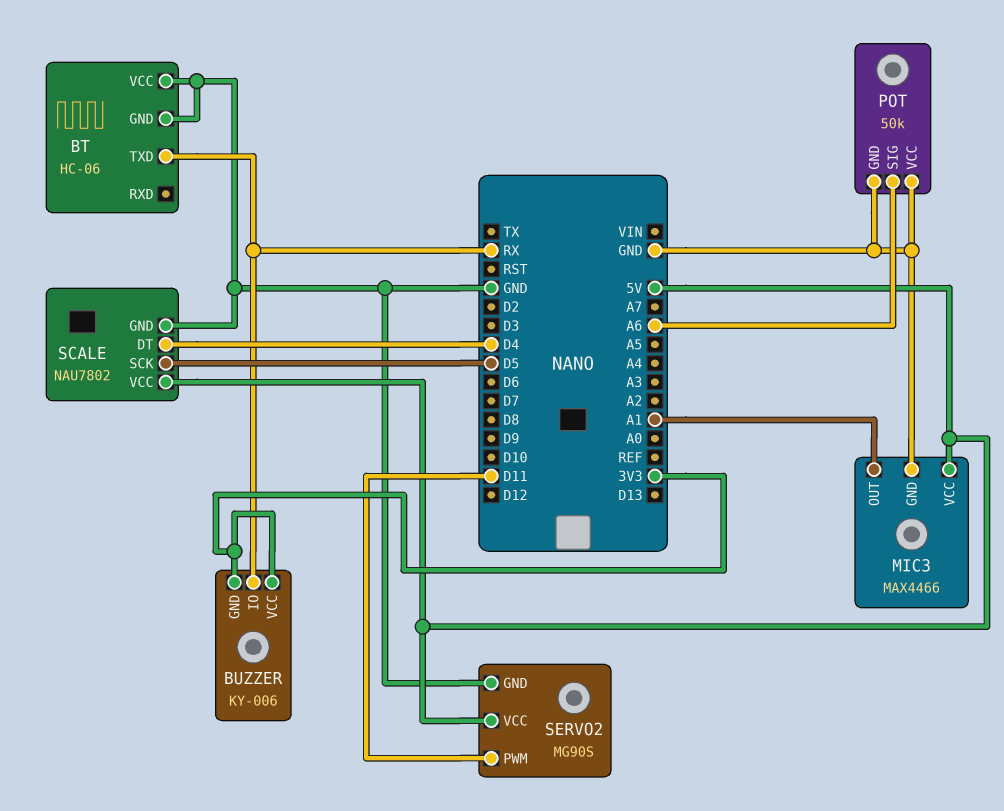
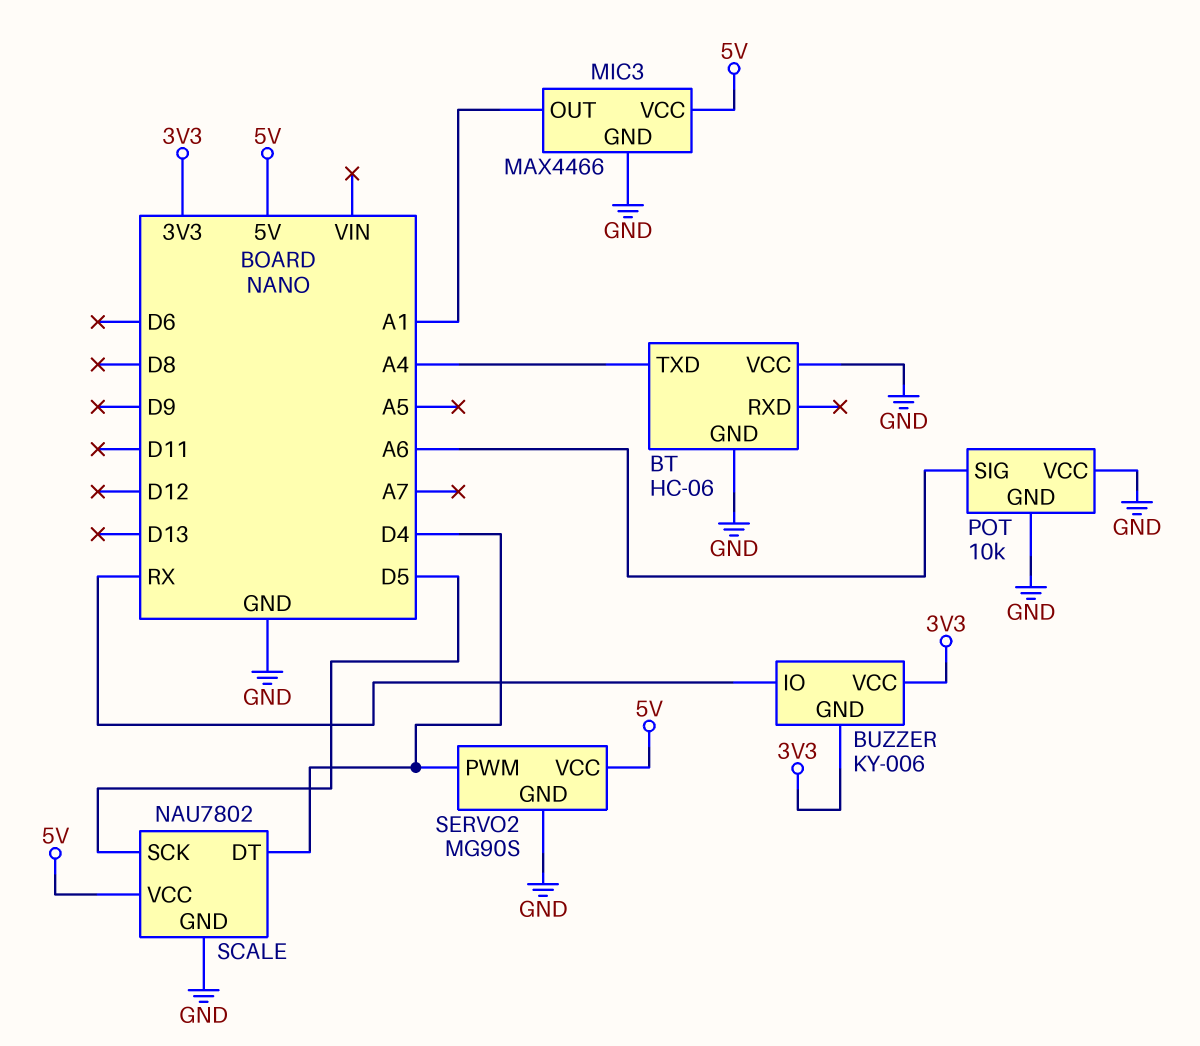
BT pin TXD: RX -> A4
POT: 50k -> 10k
SERVO2 pin PWM: D11 -> D4

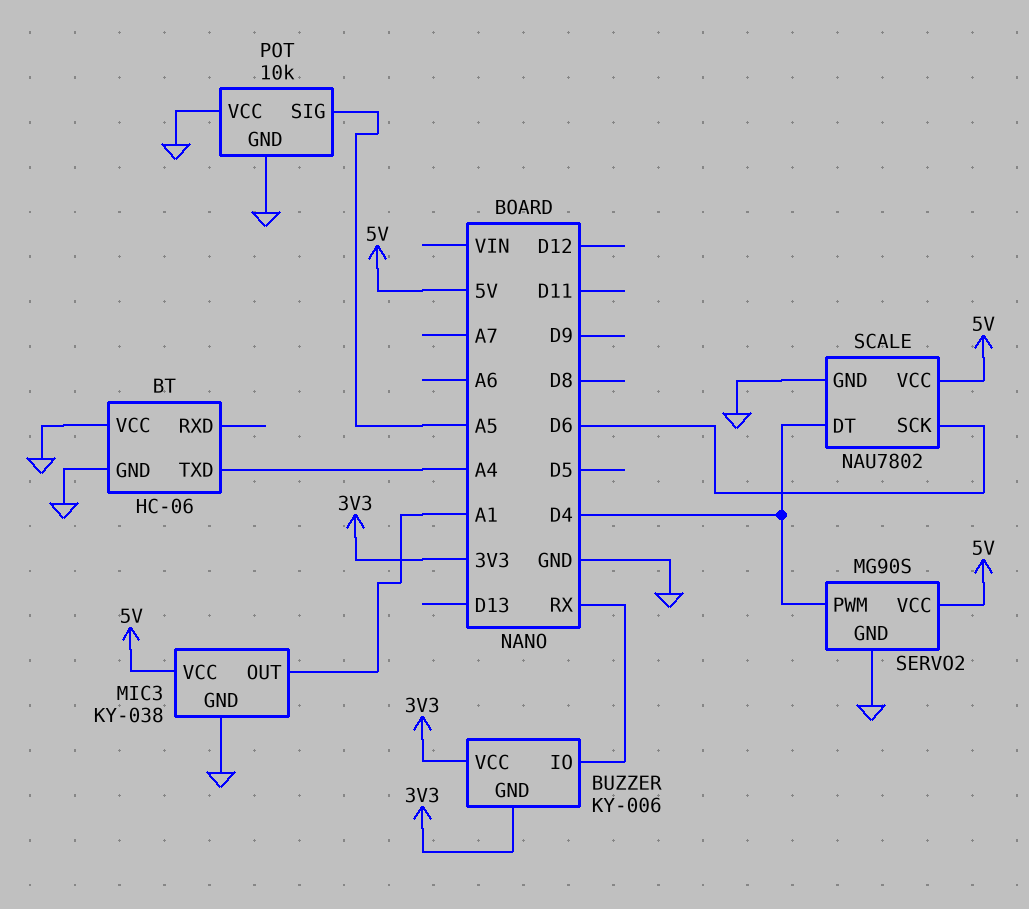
MIC3: MAX4466 -> KY-038
POT pin SIG: A6 -> A5
SCALE pin SCK: D5 -> D6

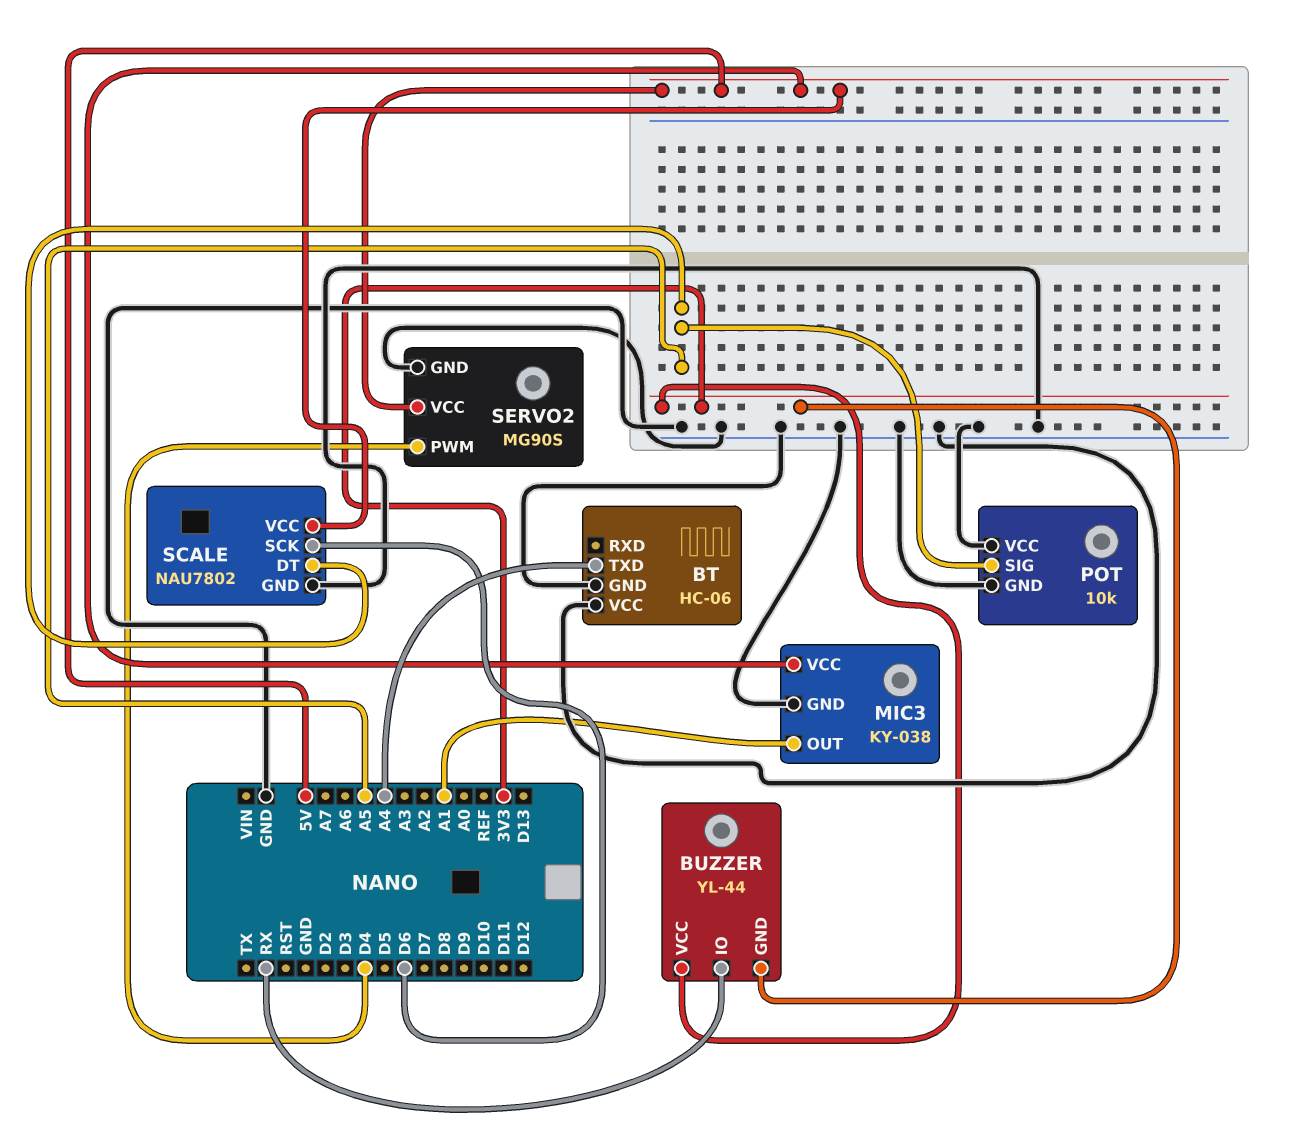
BUZZER: KY-006 -> YL-44
SCALE pin DT: D4 -> A5

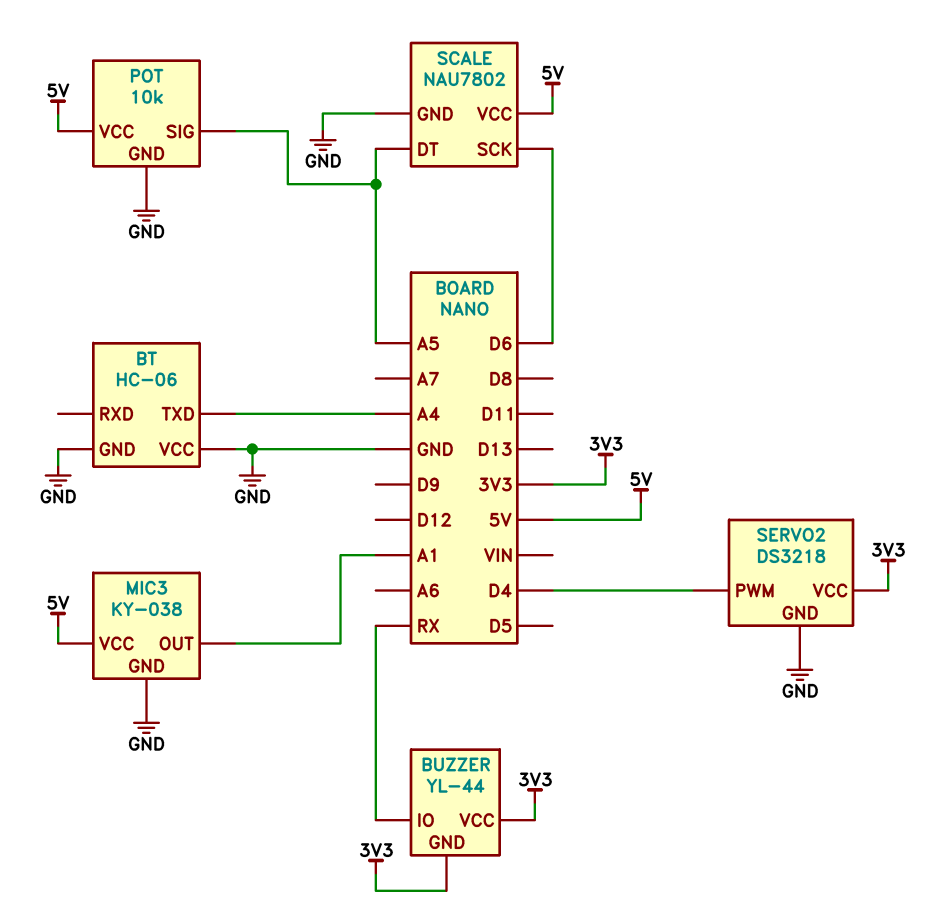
POT pin VCC: GND -> 5V
SERVO2: MG90S -> DS3218
SERVO2 pin VCC: 5V -> 3V3

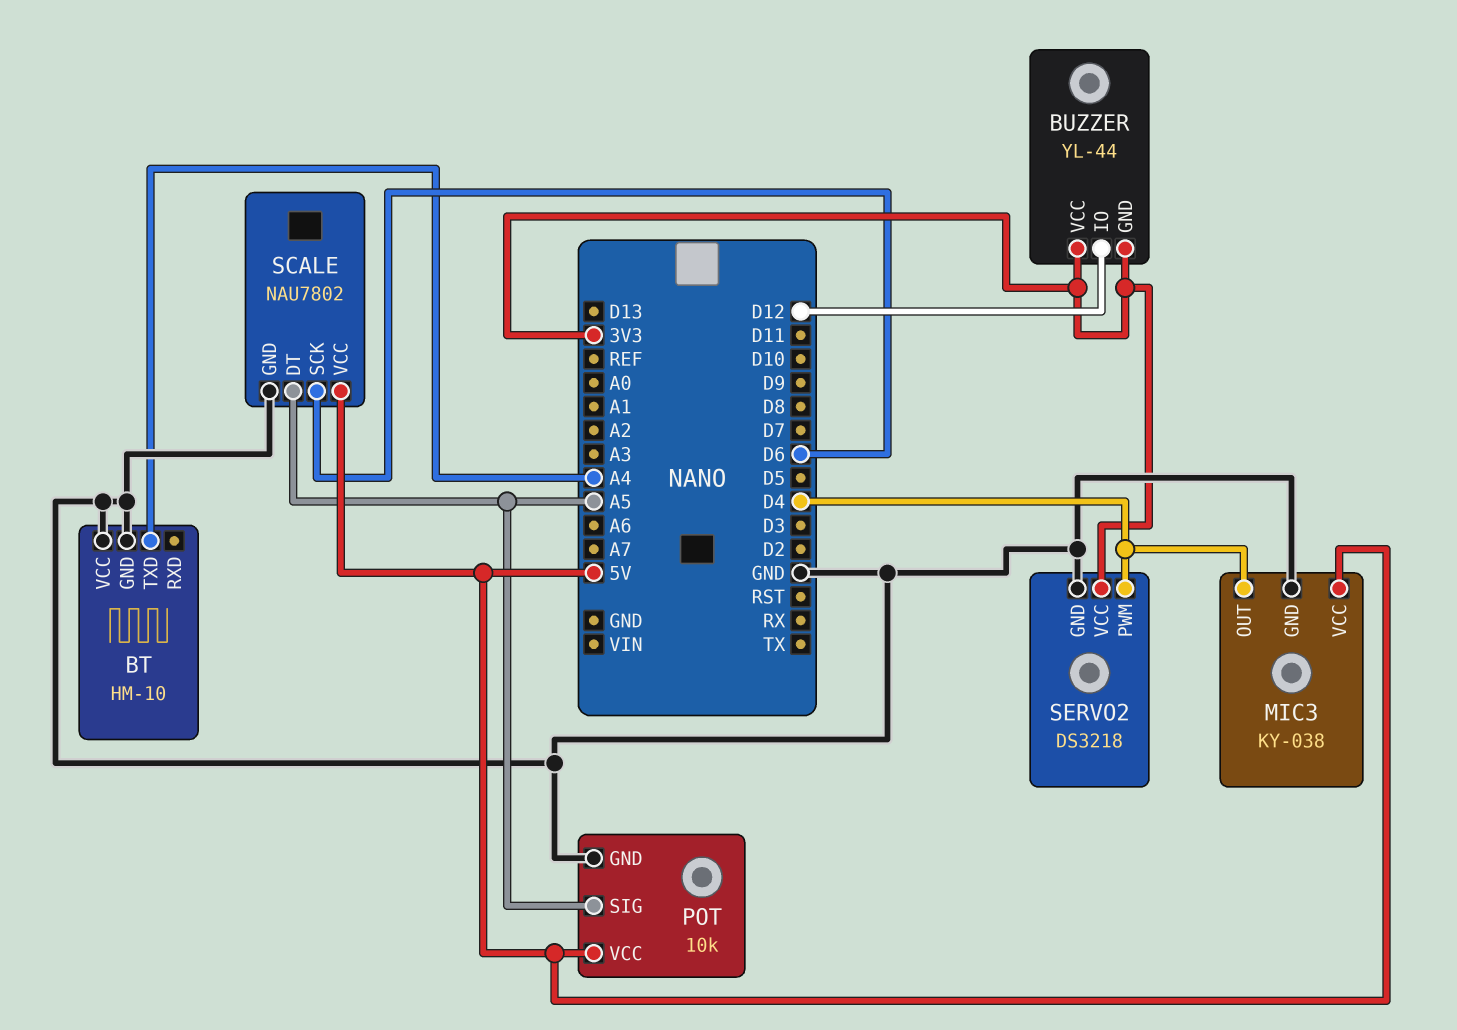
BT: HC-06 -> HM-10
BUZZER pin IO: RX -> D12
MIC3 pin OUT: A1 -> D4

